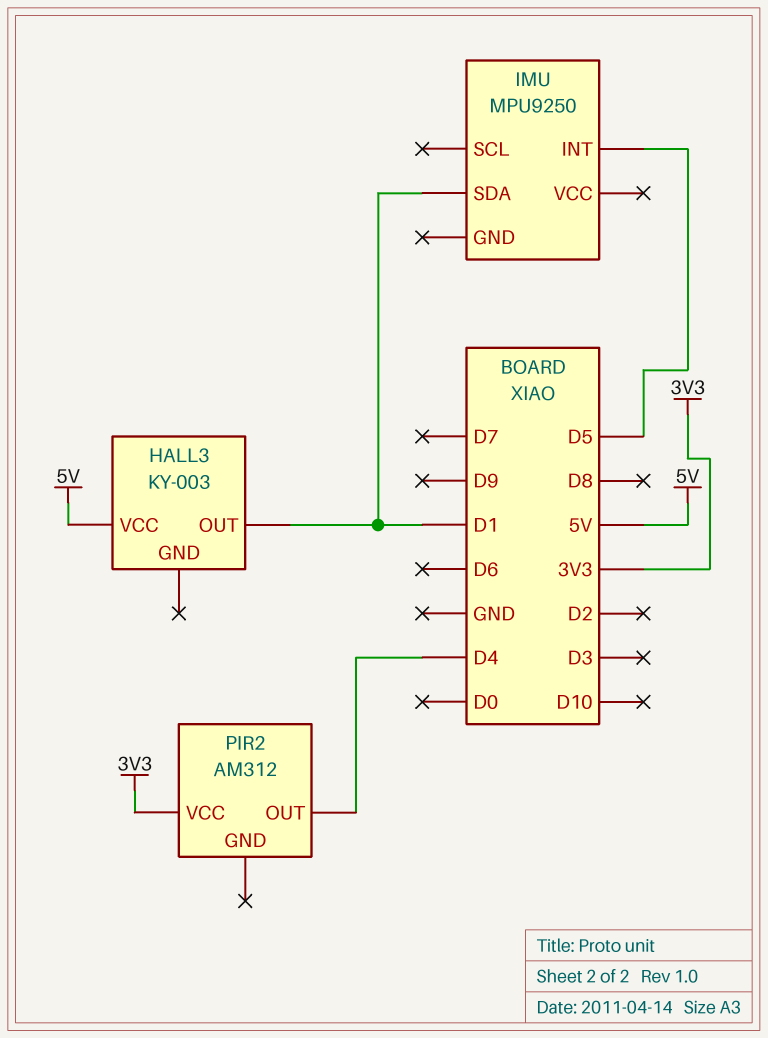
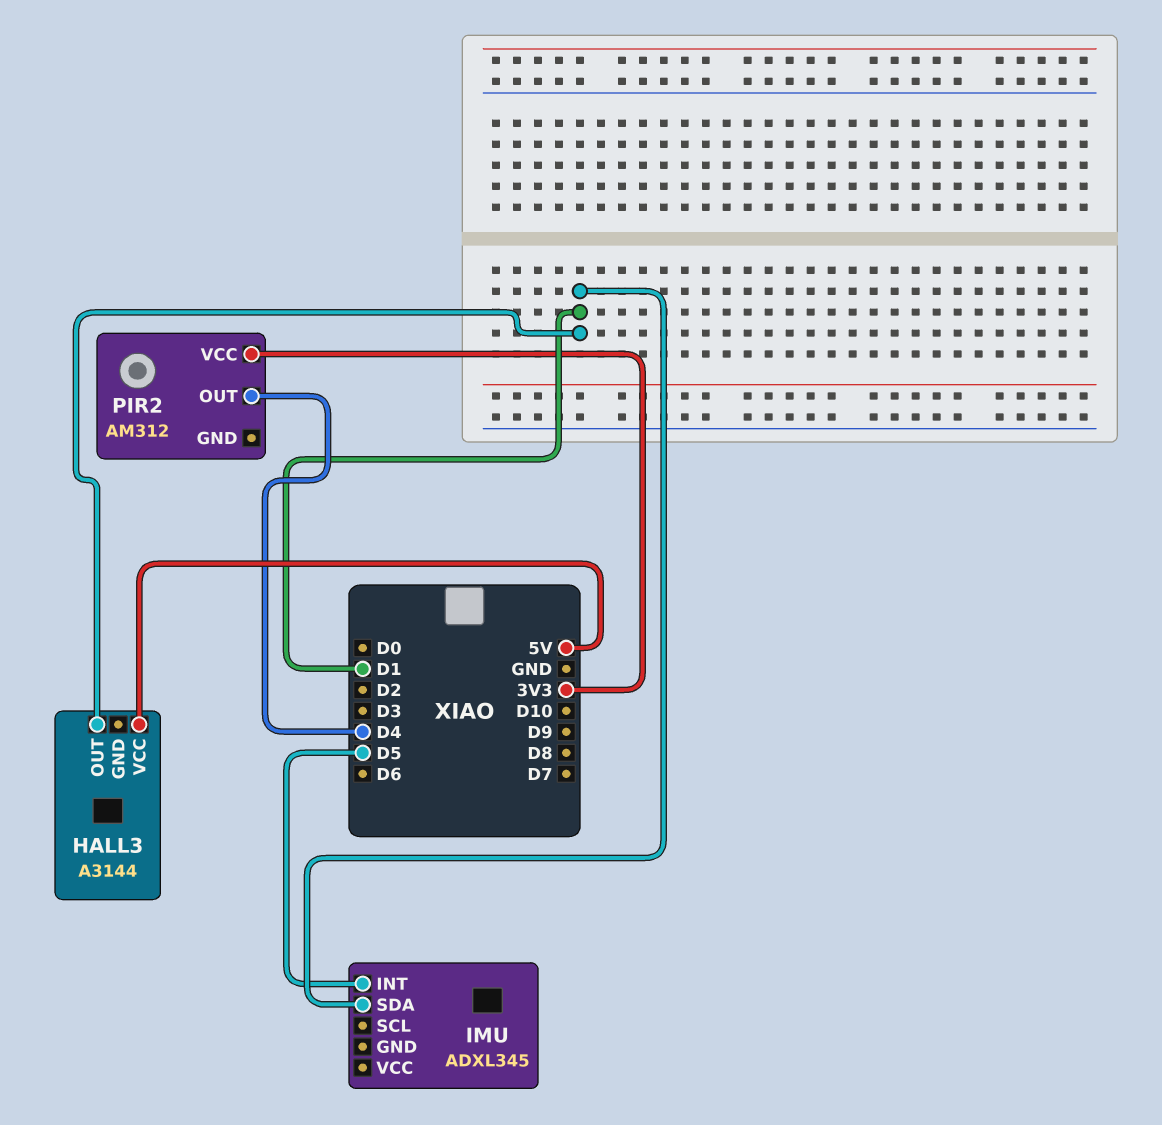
HALL3: KY-003 -> A3144
IMU: MPU9250 -> ADXL345

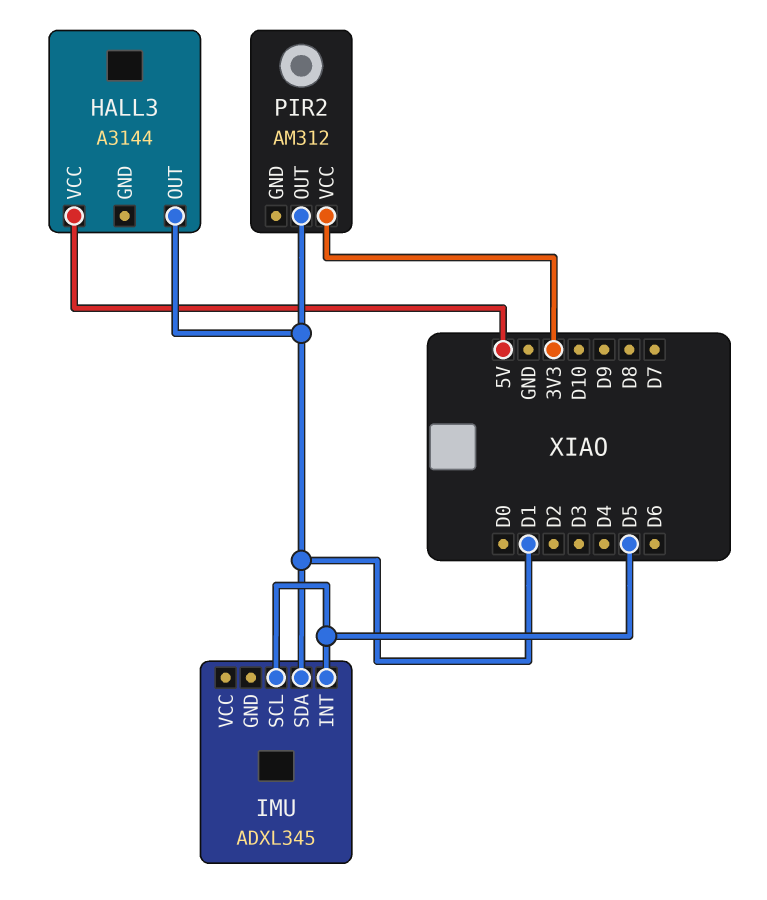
IMU pin SCL: none -> D5
PIR2 pin OUT: D4 -> D1

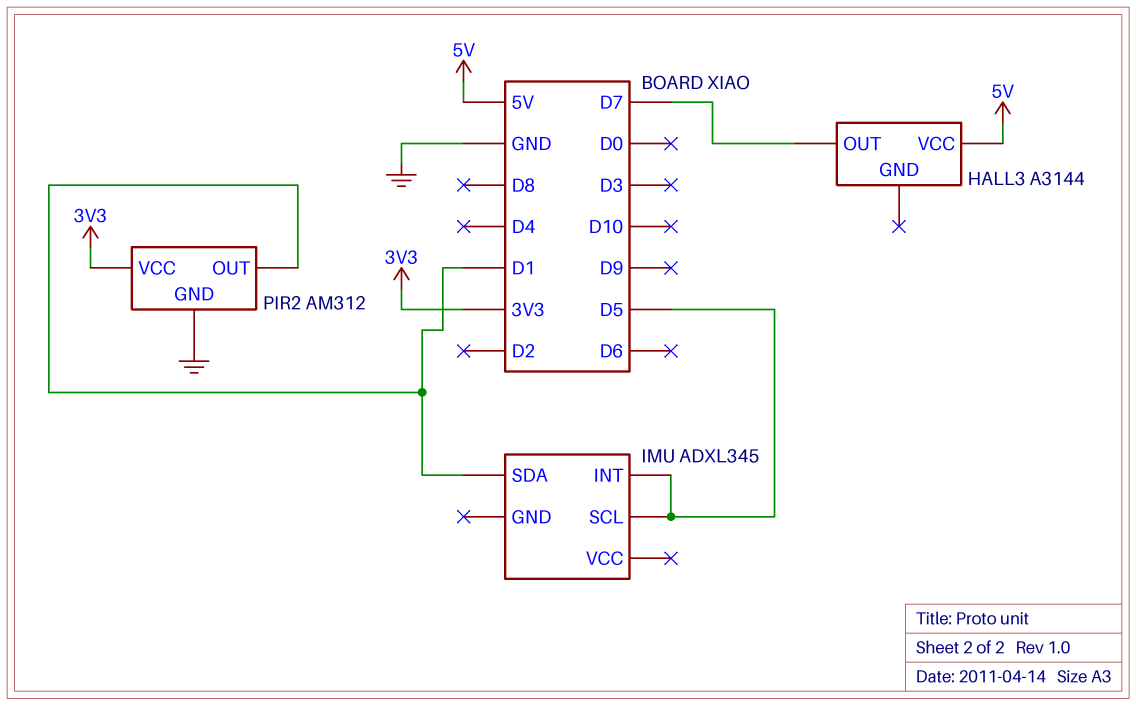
HALL3 pin OUT: D1 -> D7
PIR2 pin GND: none -> GND

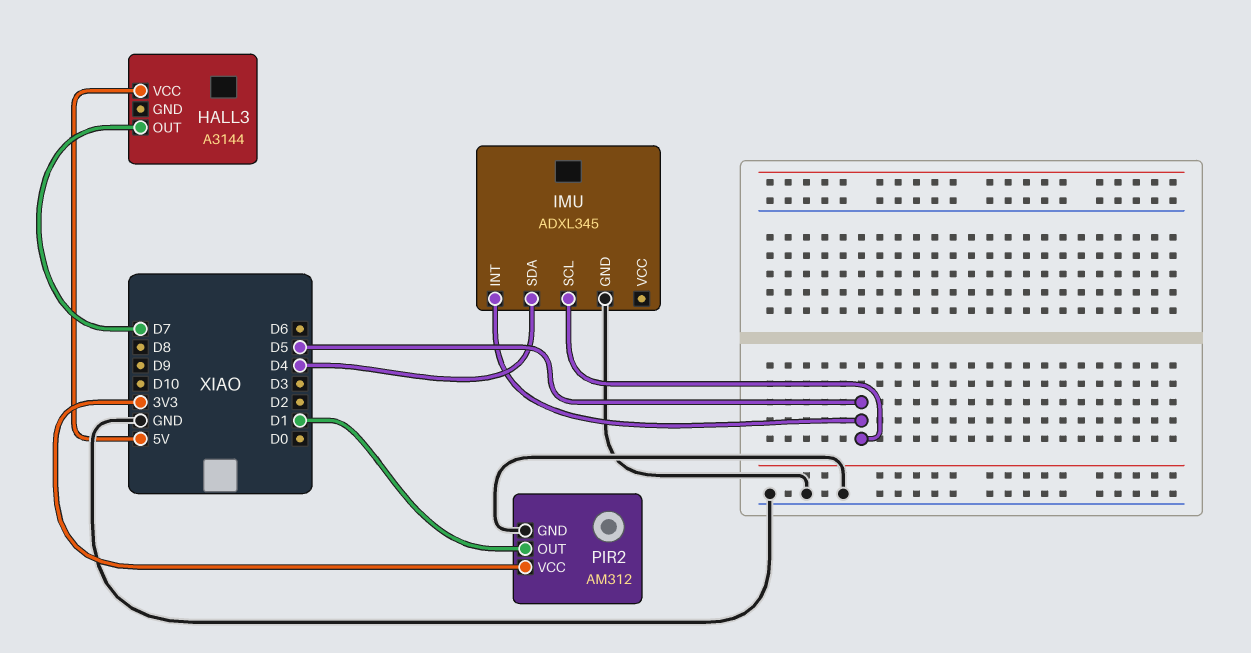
IMU pin GND: none -> GND
IMU pin SDA: D1 -> D4

